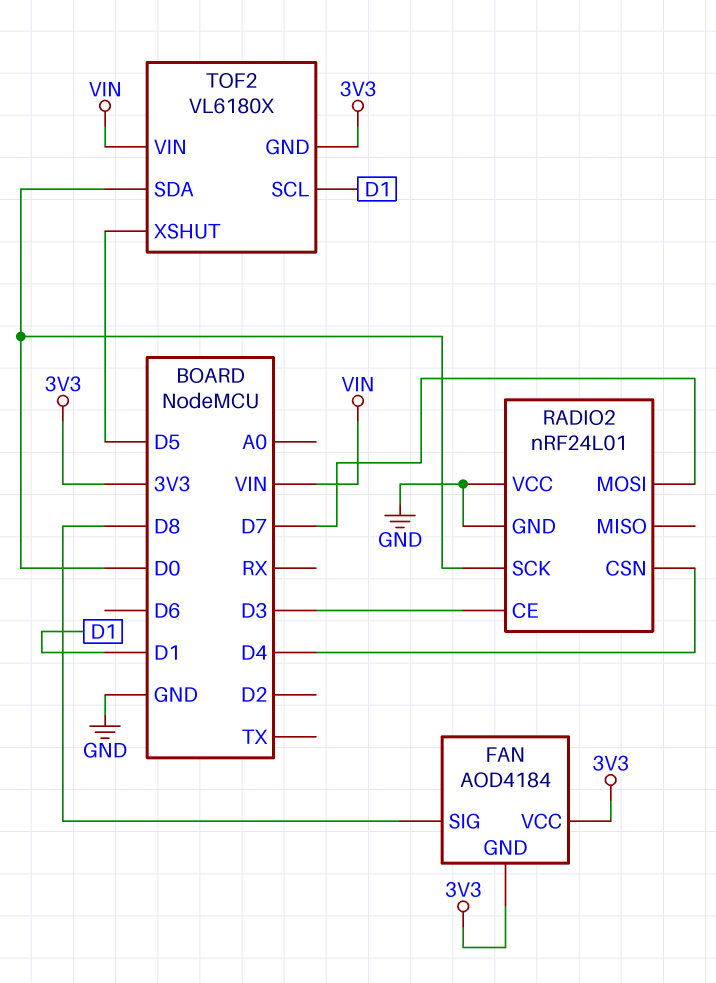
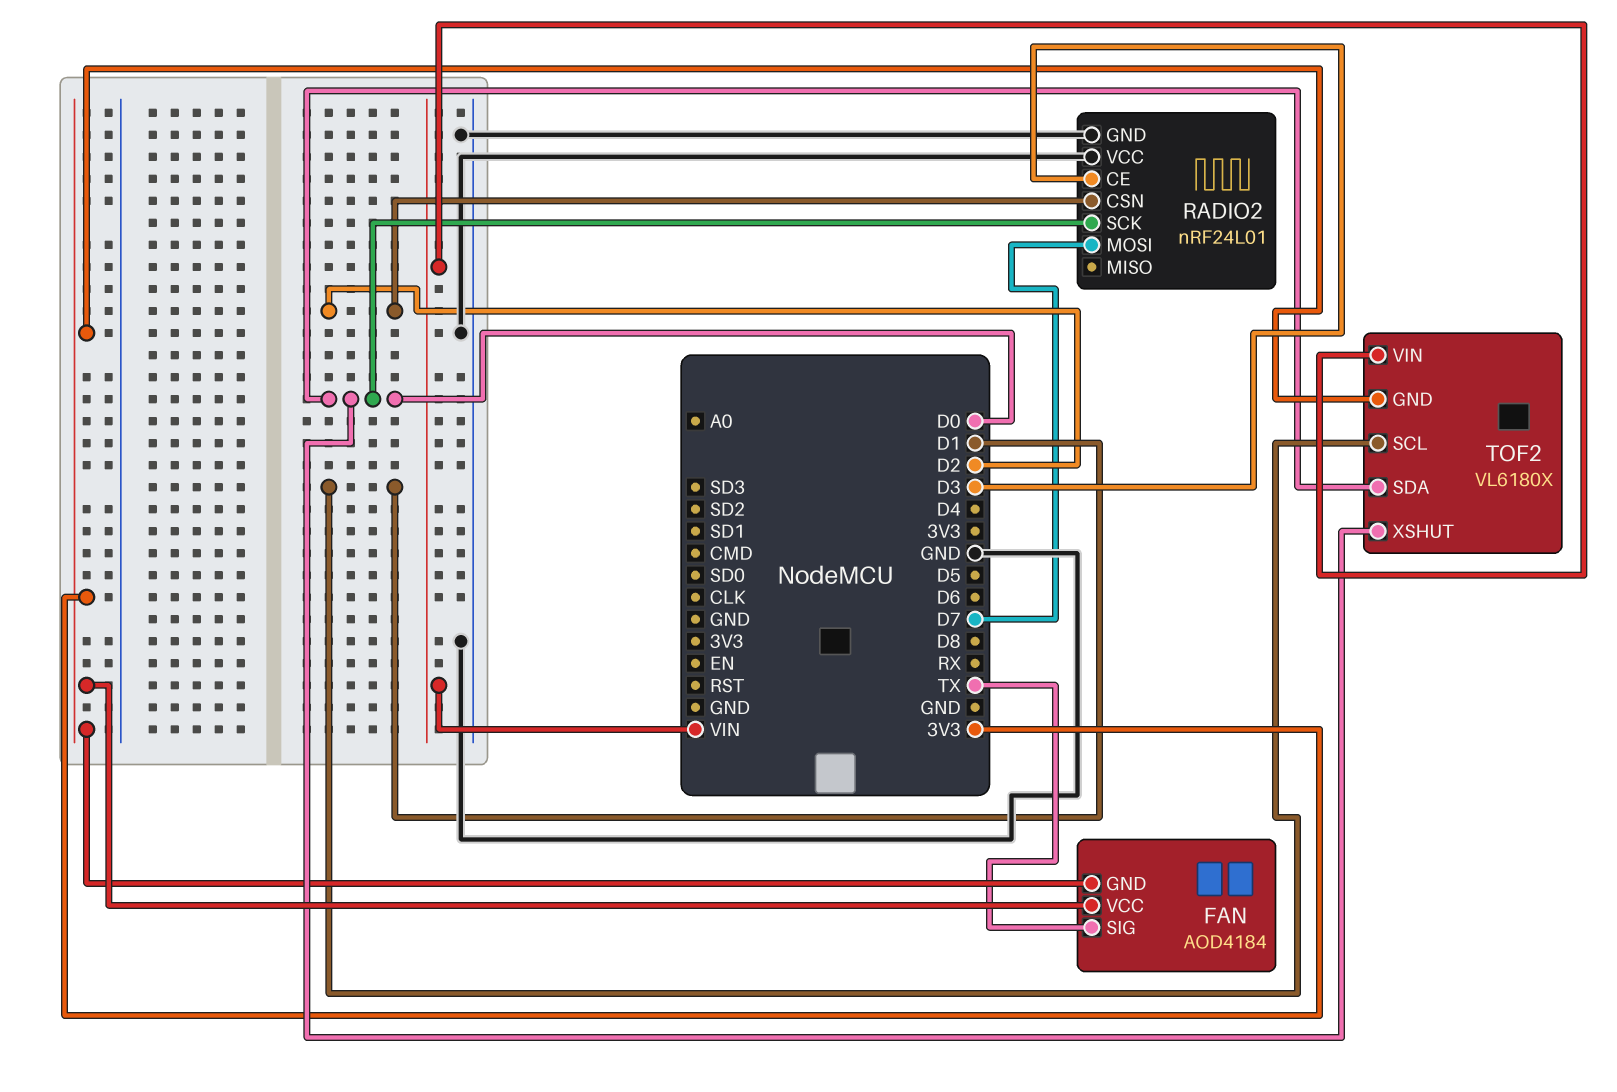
FAN pin SIG: D8 -> TX
RADIO2 pin CSN: D4 -> D2
TOF2 pin XSHUT: D5 -> D0

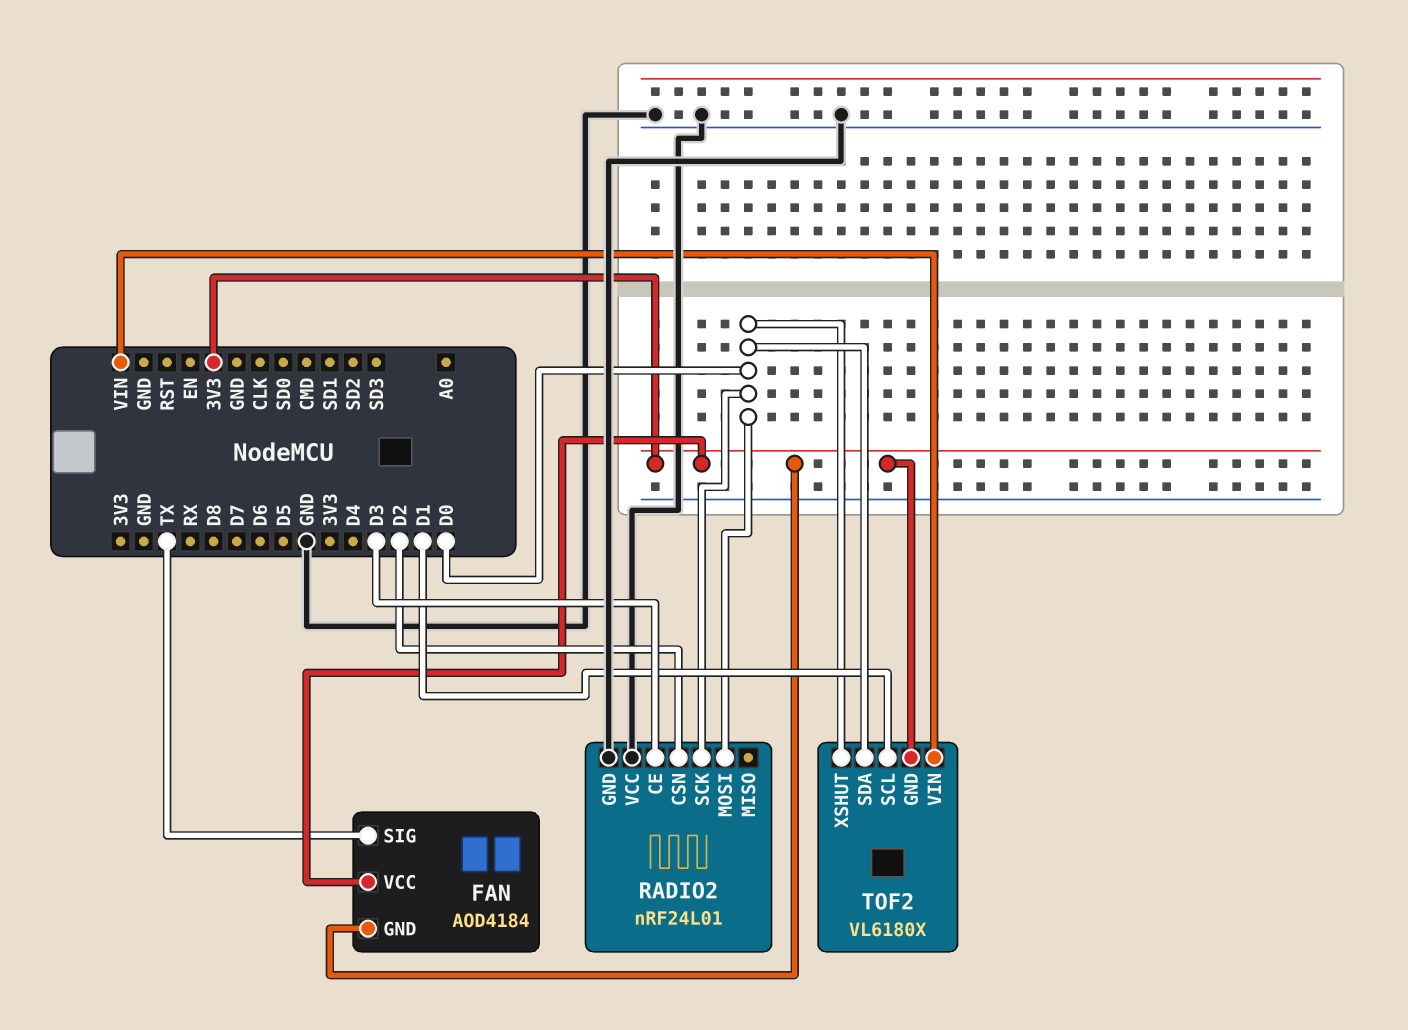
RADIO2 pin MOSI: D7 -> D0

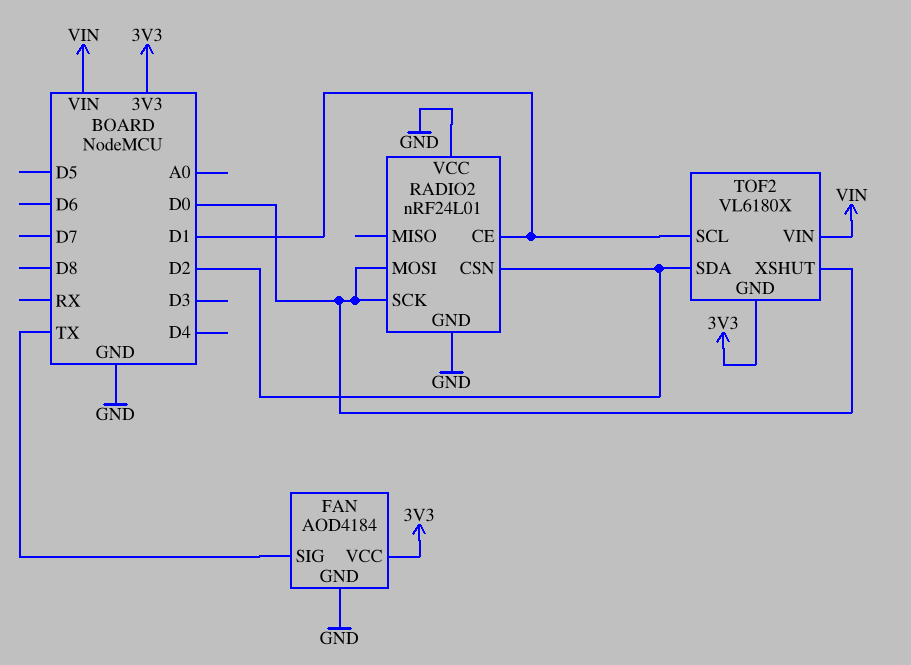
FAN pin GND: 3V3 -> GND
RADIO2 pin CE: D3 -> D1
TOF2 pin SDA: D0 -> D2

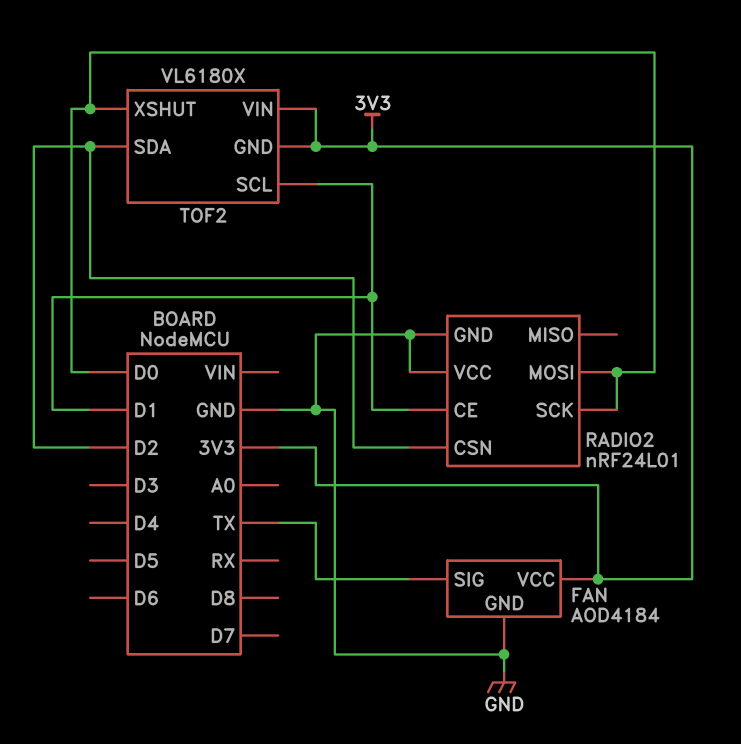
TOF2 pin VIN: VIN -> 3V3

